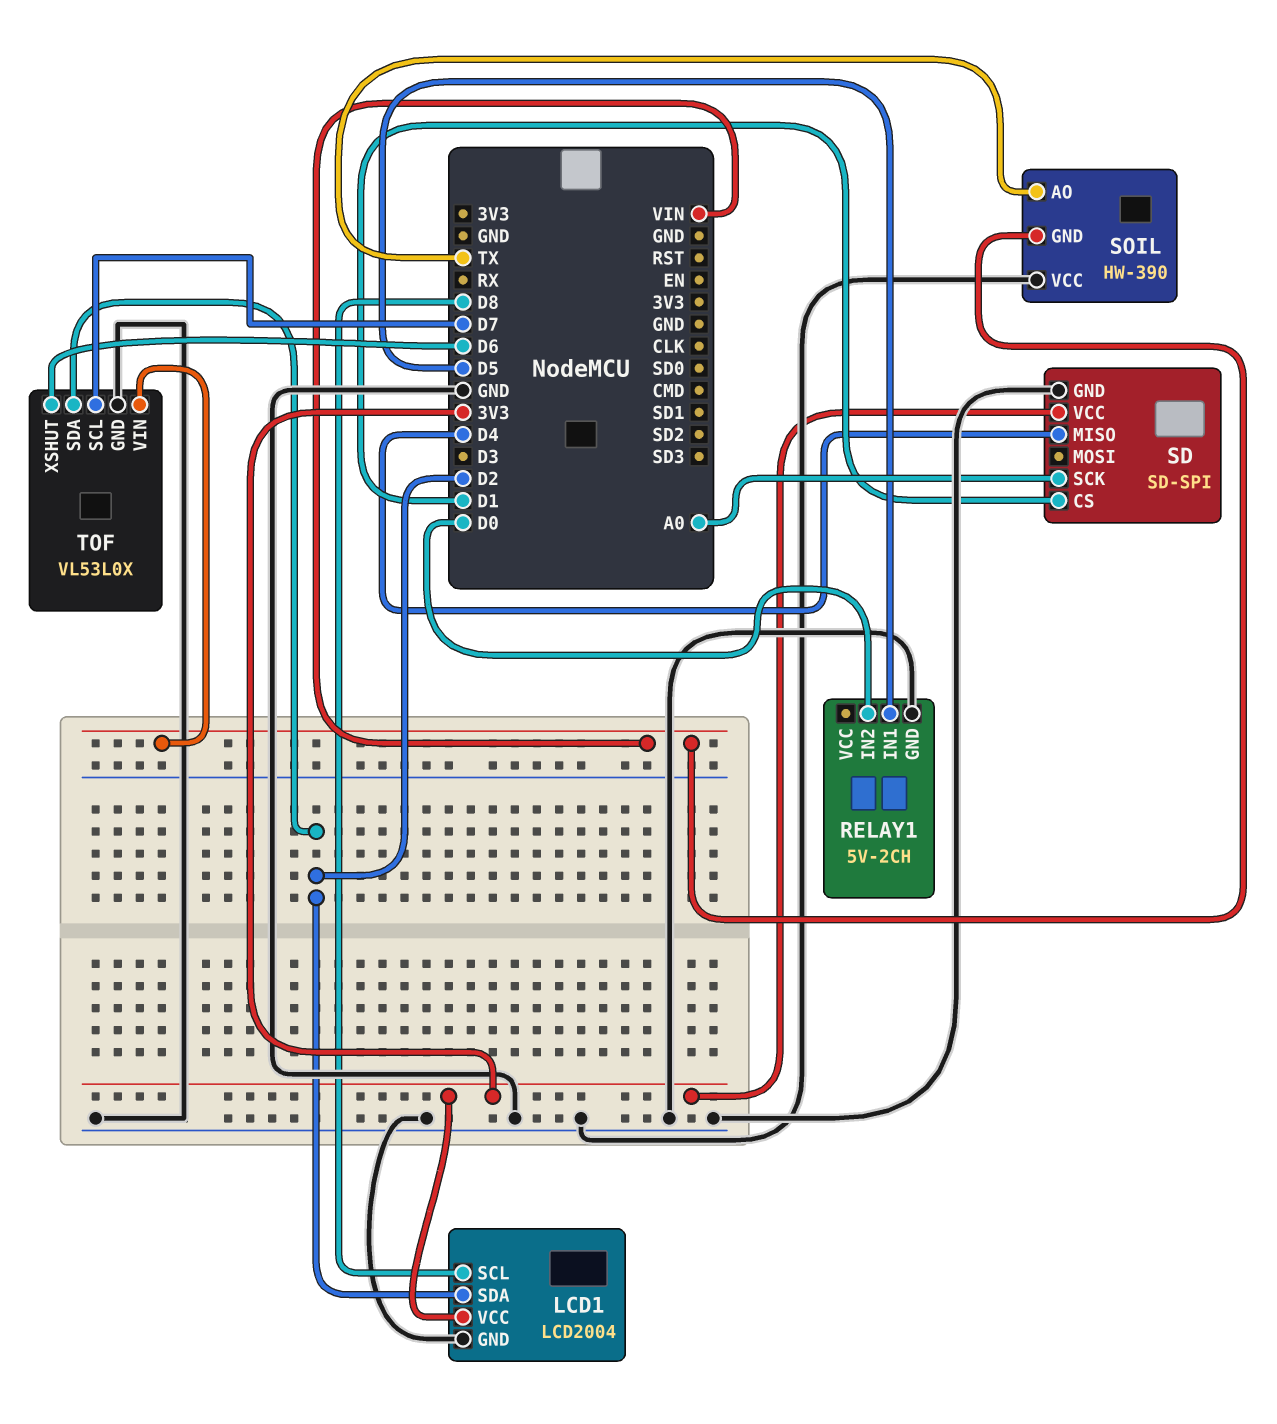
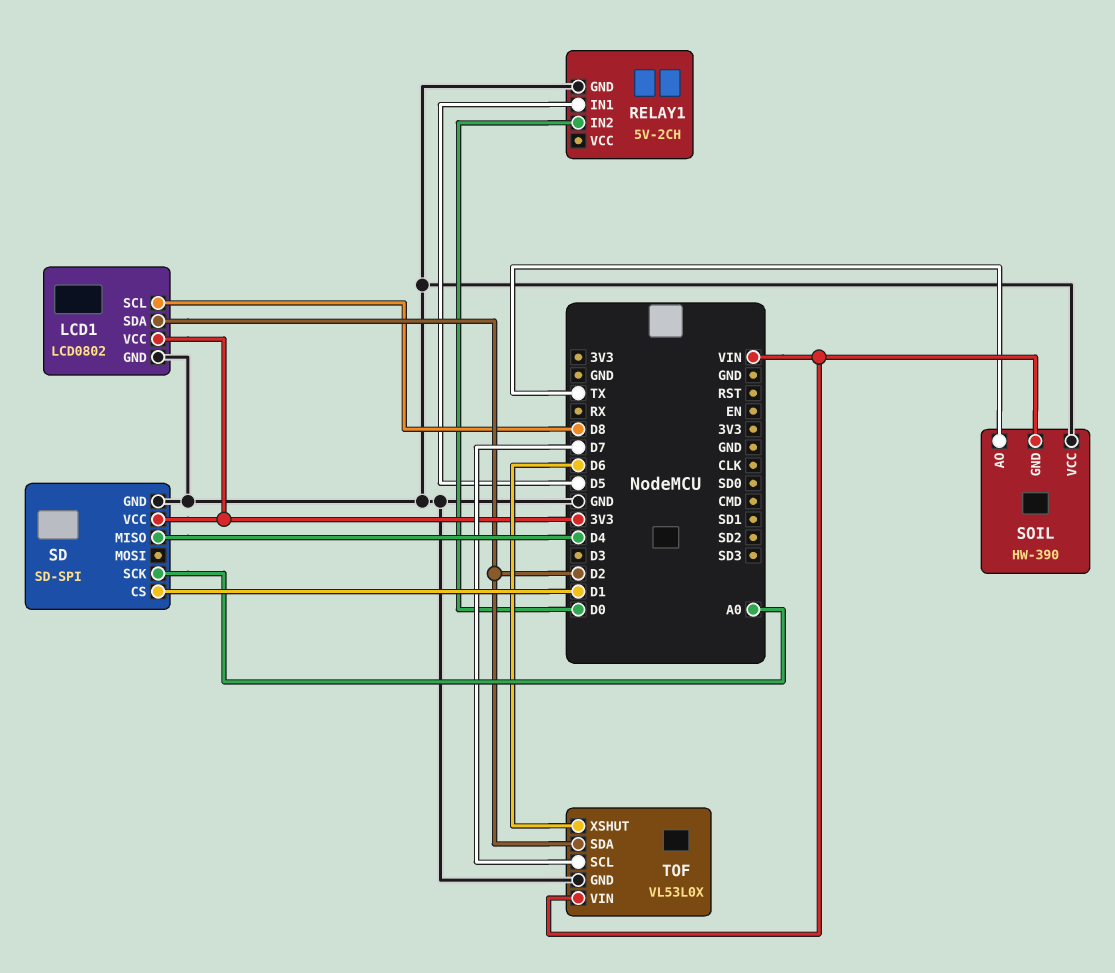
LCD1: LCD2004 -> LCD0802

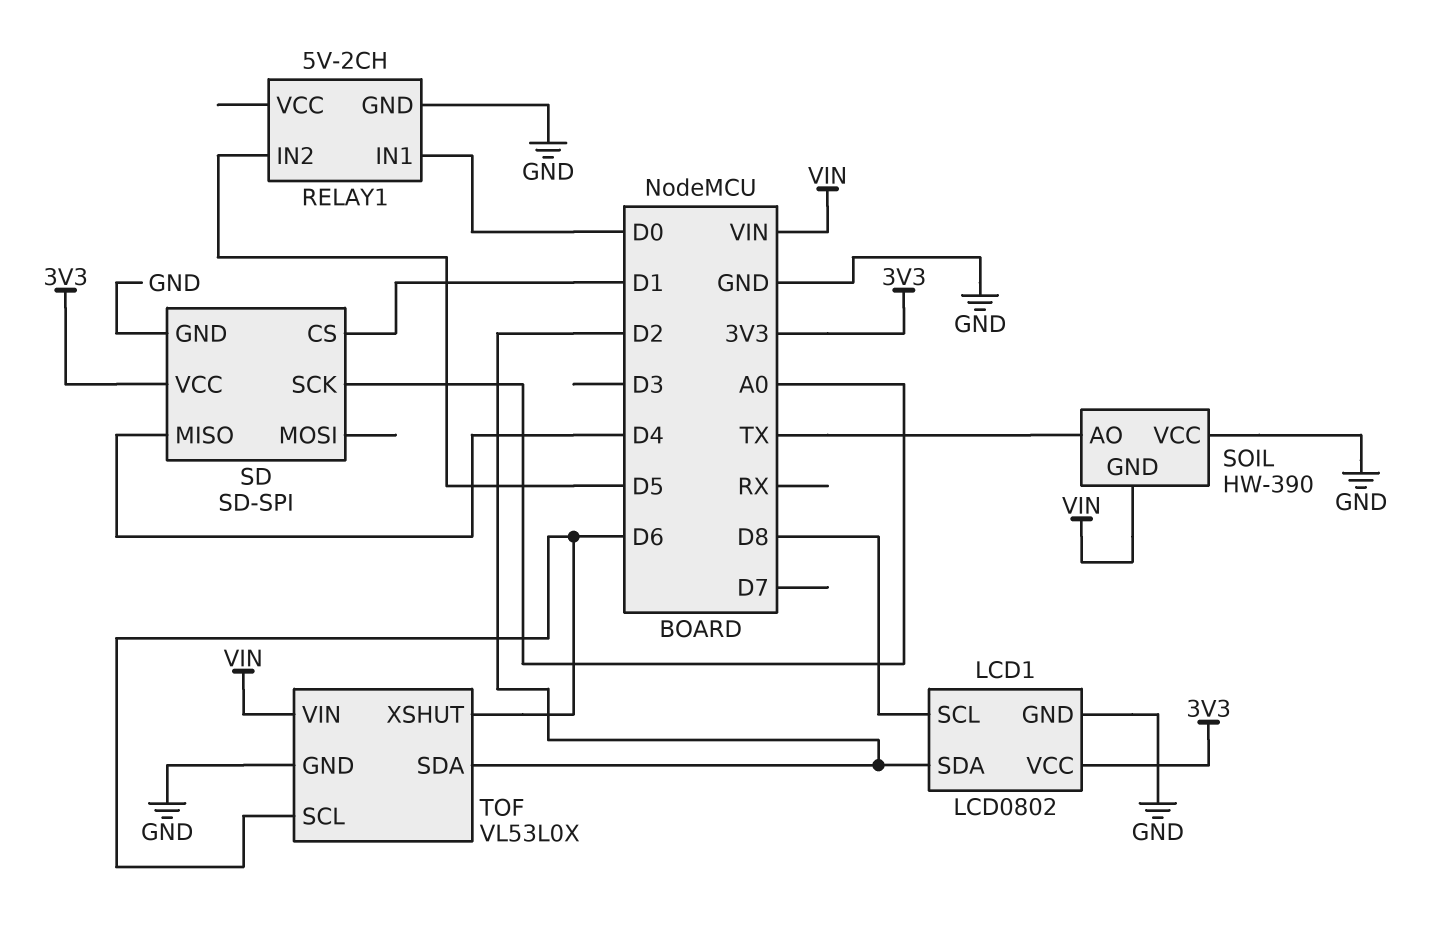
RELAY1 pin IN1: D5 -> D0
RELAY1 pin IN2: D0 -> D5
TOF pin SCL: D7 -> D6

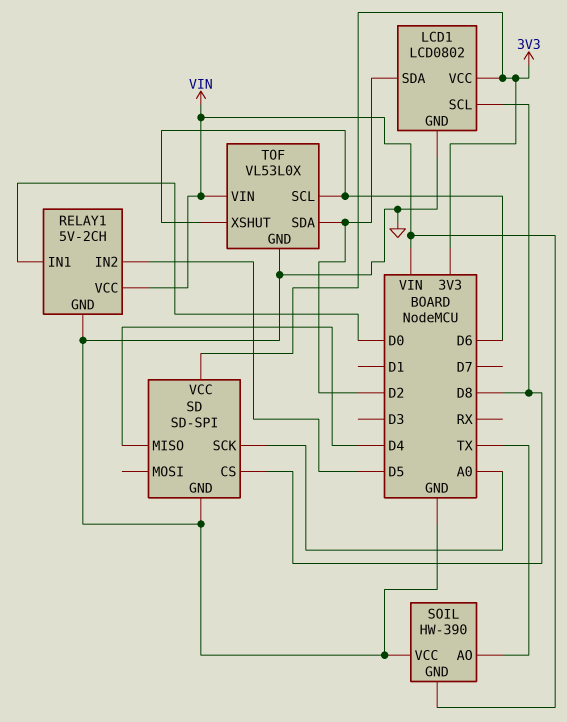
RELAY1 pin VCC: none -> VIN
SD pin CS: D1 -> D8

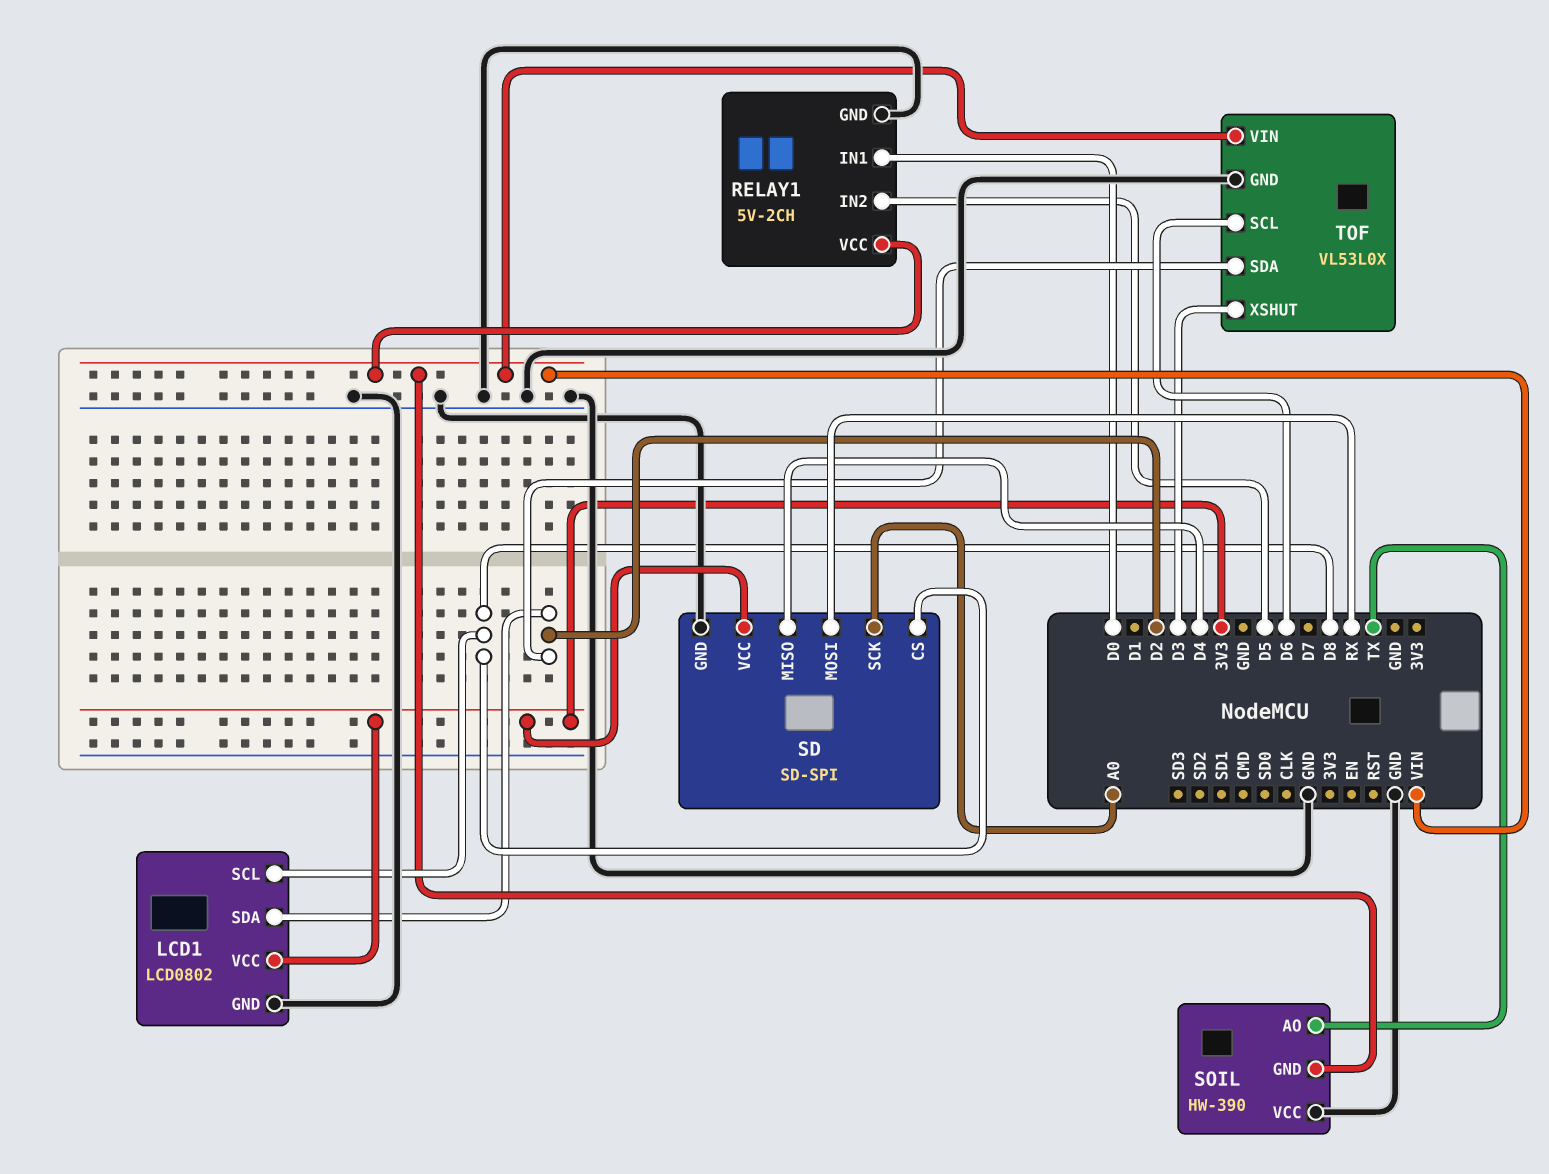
SD pin MOSI: none -> RX
TOF pin XSHUT: D6 -> D3

